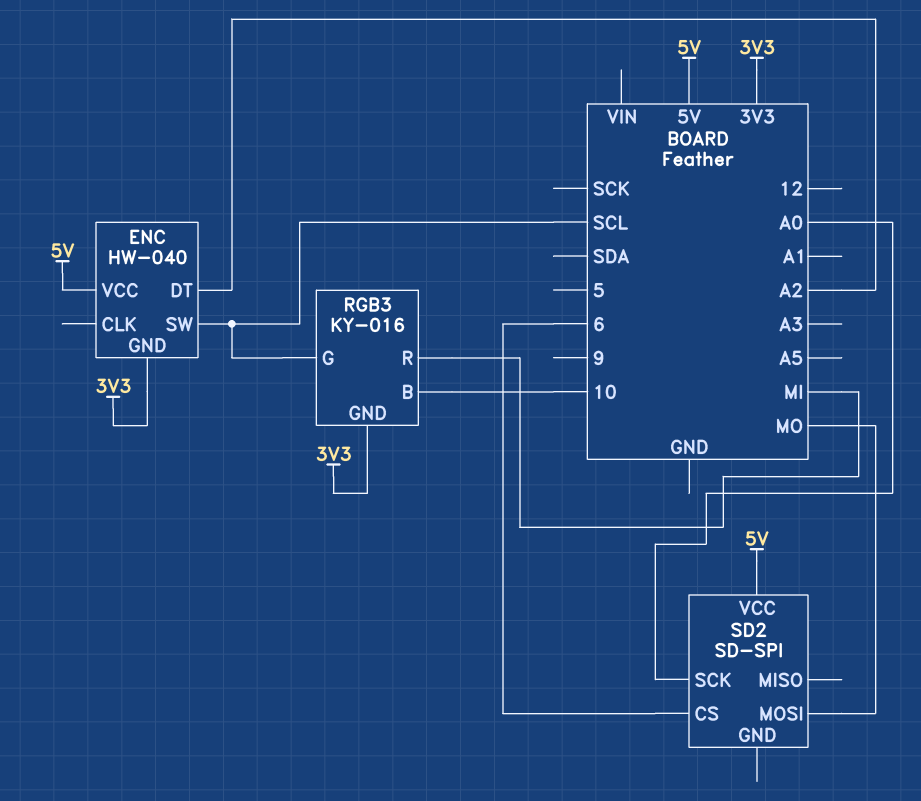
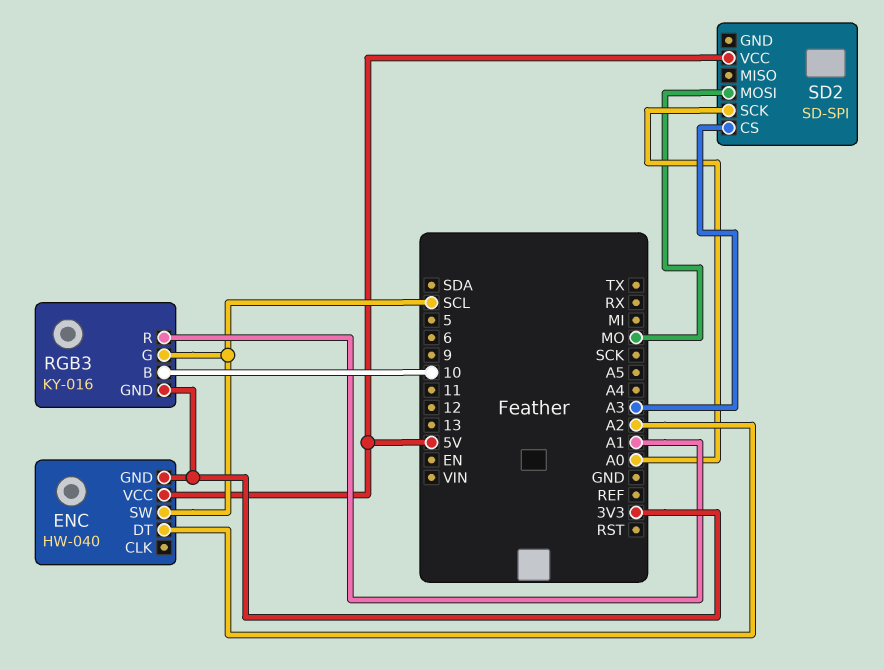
RGB3 pin R: MI -> A1
SD2 pin CS: 6 -> A3

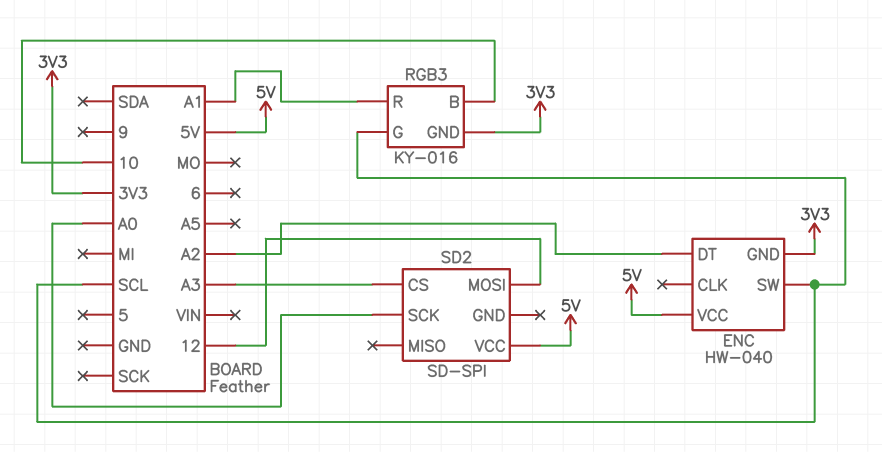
SD2 pin MOSI: MO -> 12

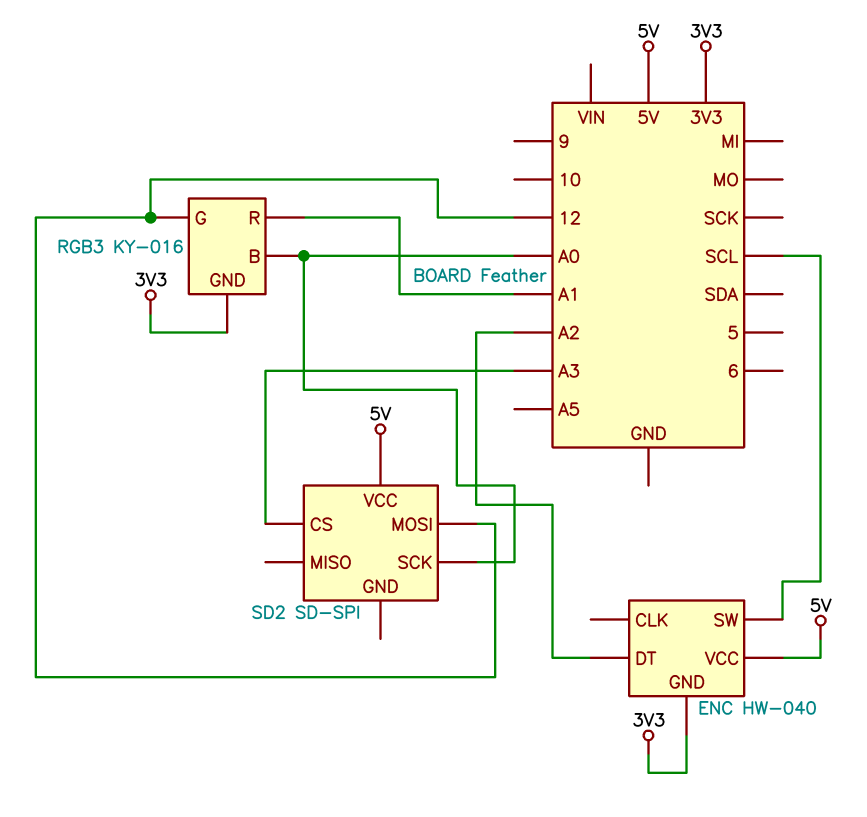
RGB3 pin B: 10 -> A0
RGB3 pin G: SCL -> 12

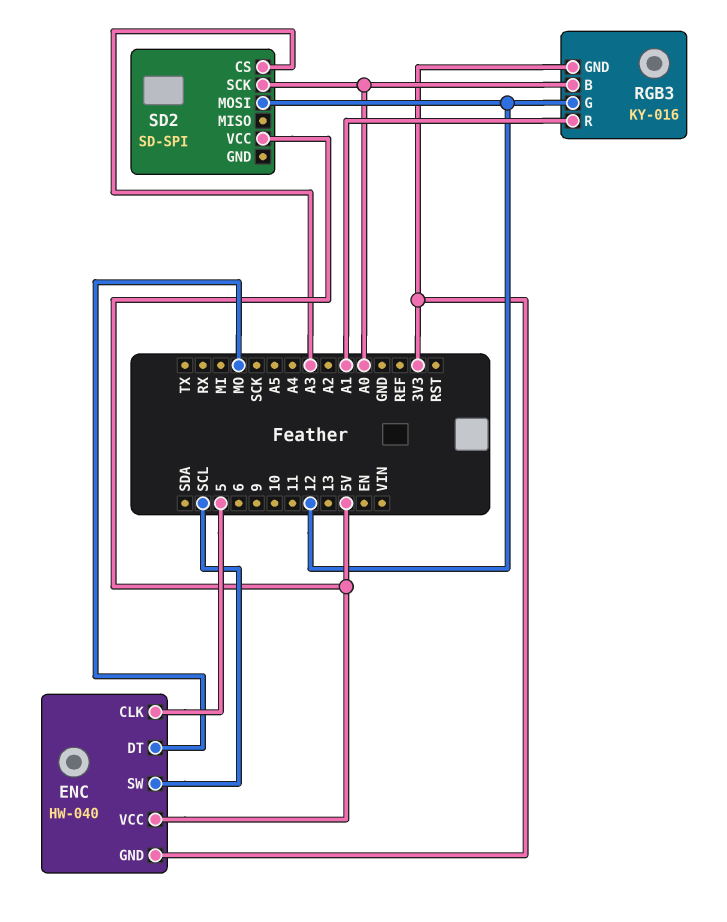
ENC pin CLK: none -> 5
ENC pin DT: A2 -> MO

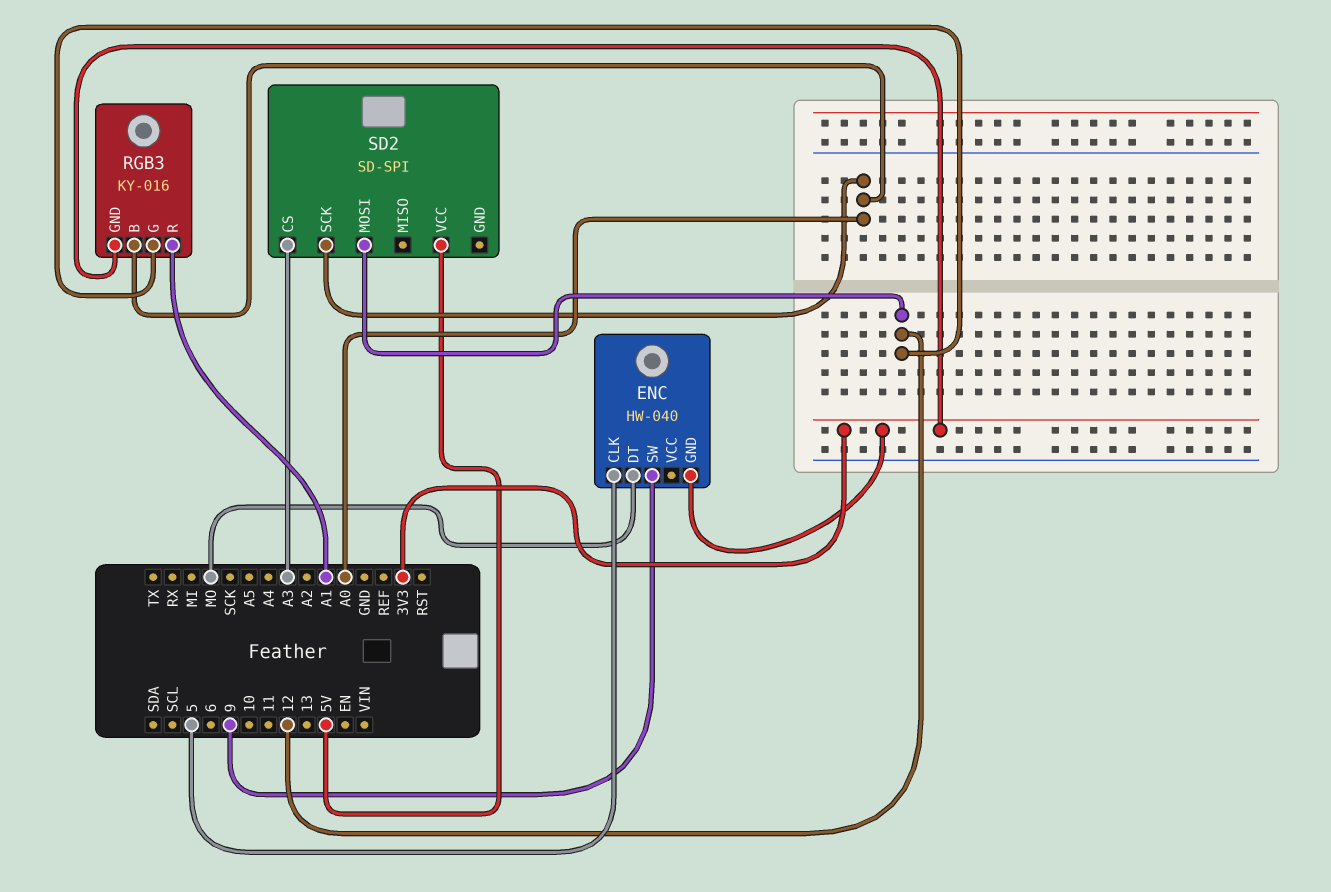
ENC pin SW: SCL -> 9
ENC pin VCC: 5V -> none

